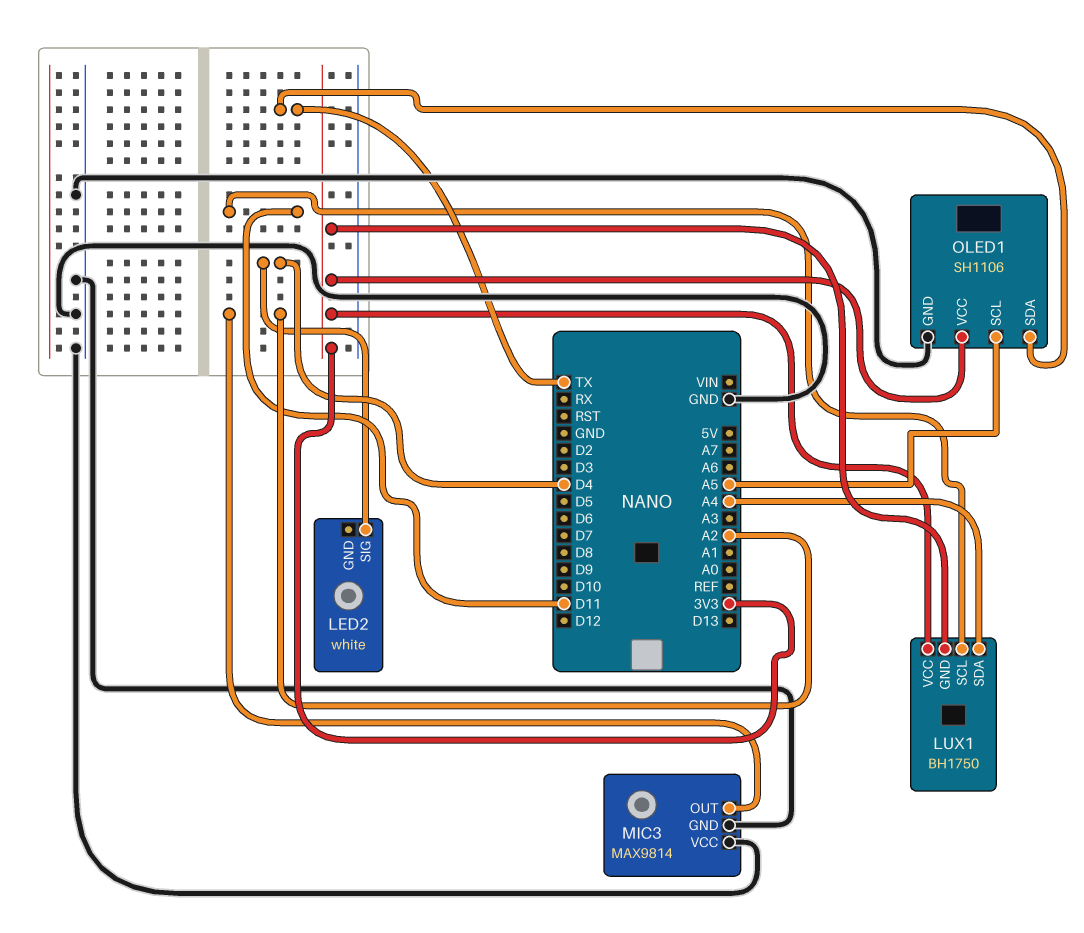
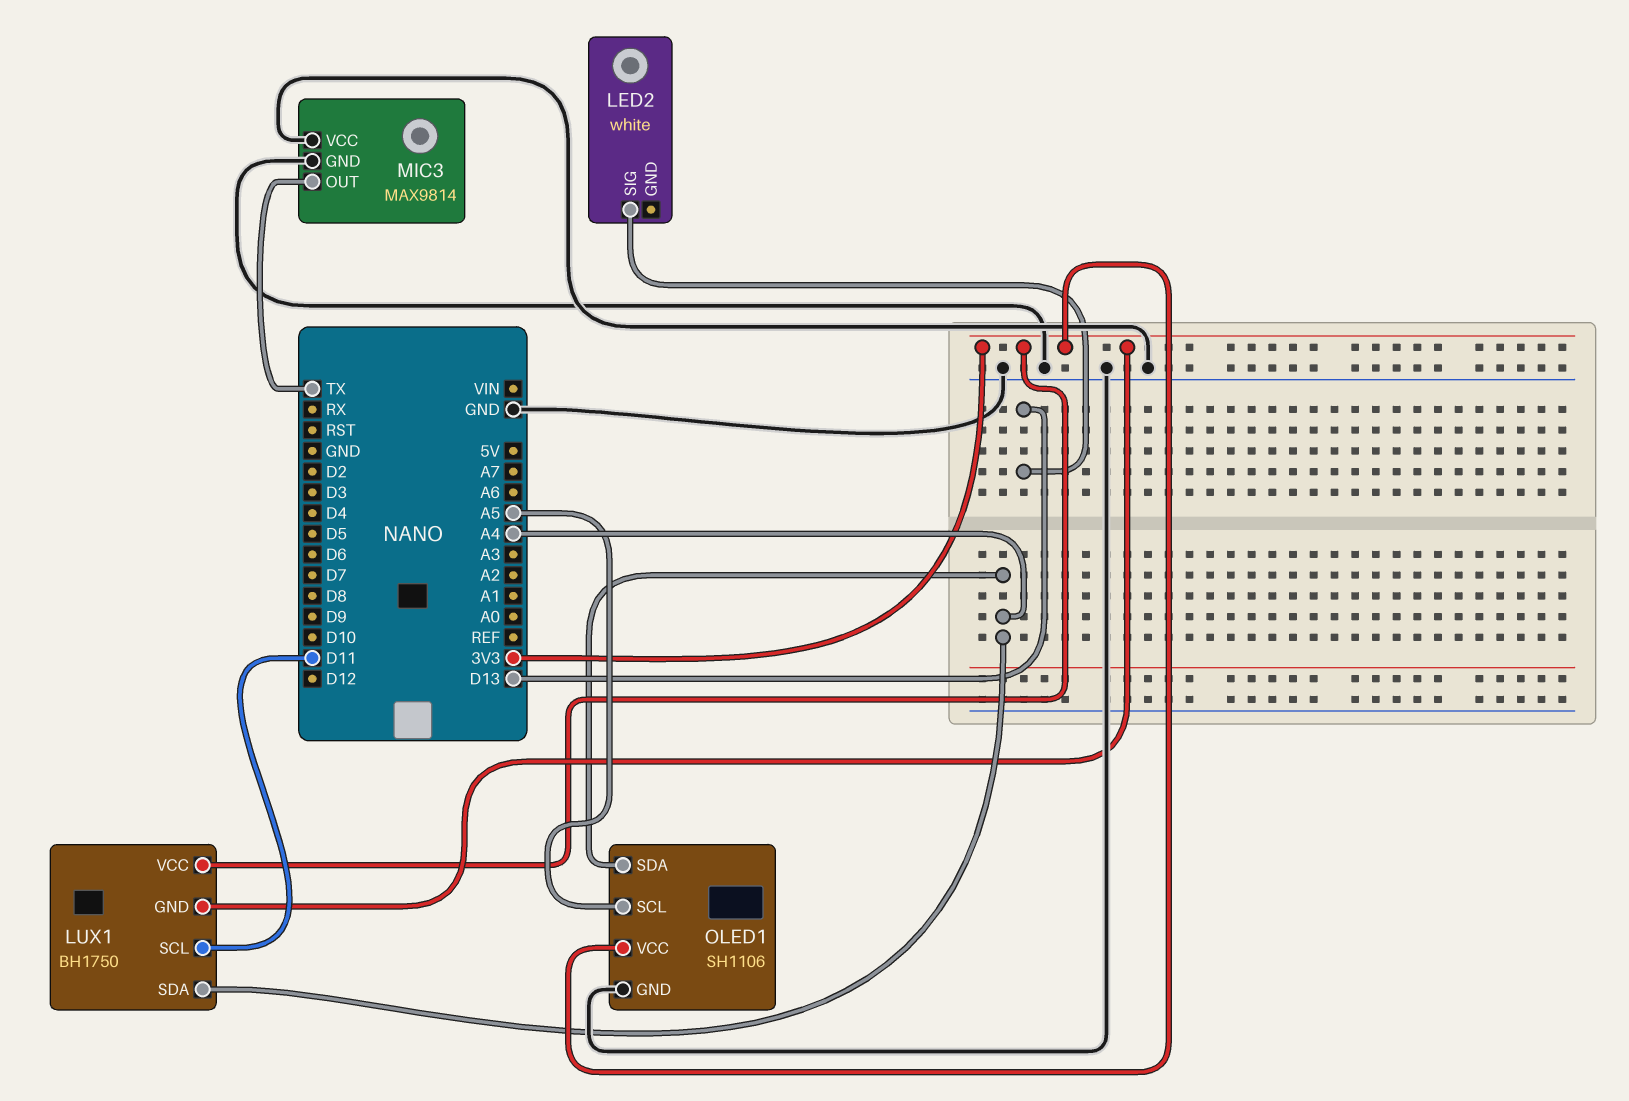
LED2 pin SIG: D4 -> D13
MIC3 pin OUT: A2 -> TX
OLED1 pin SDA: TX -> A4

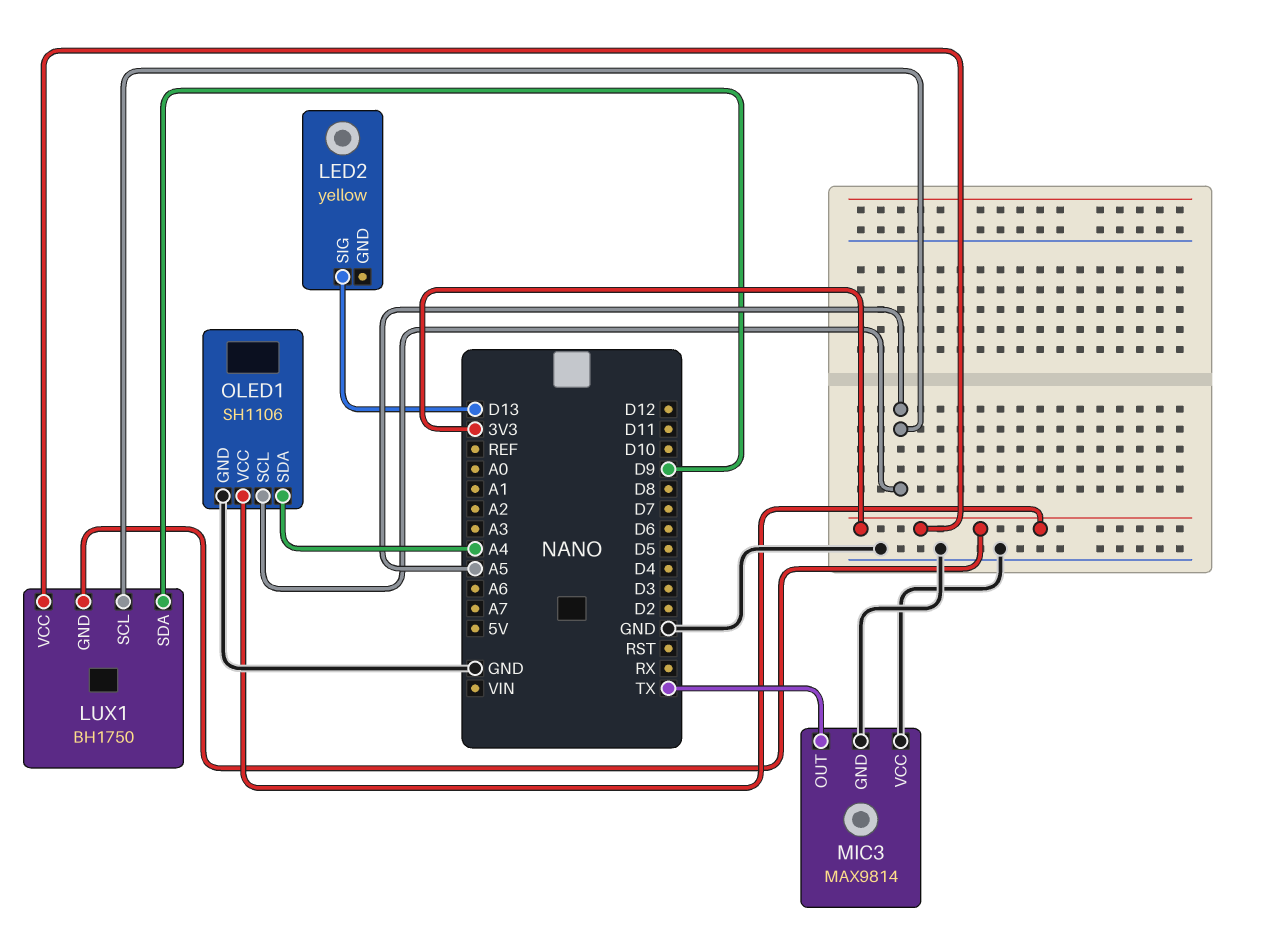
LED2: white -> yellow
LUX1 pin SCL: D11 -> A5
LUX1 pin SDA: A4 -> D9

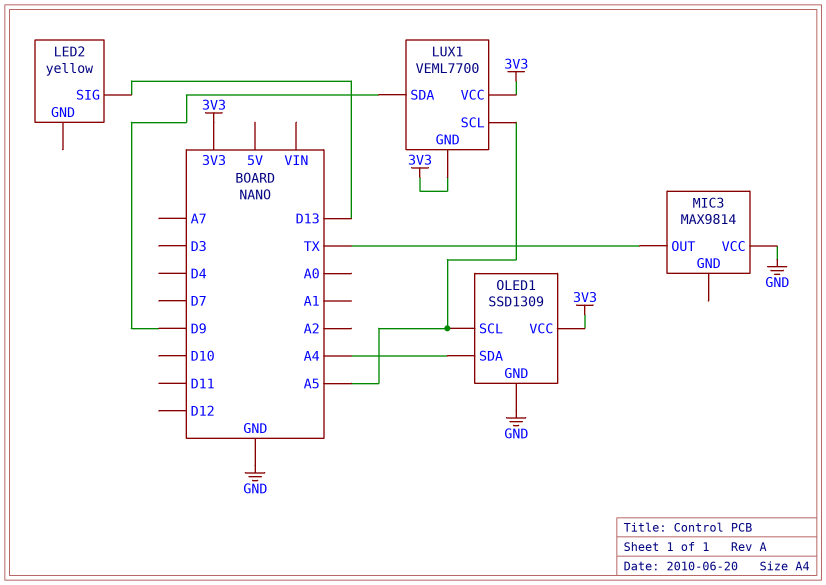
LUX1: BH1750 -> VEML7700
MIC3 pin GND: GND -> none
OLED1: SH1106 -> SSD1309

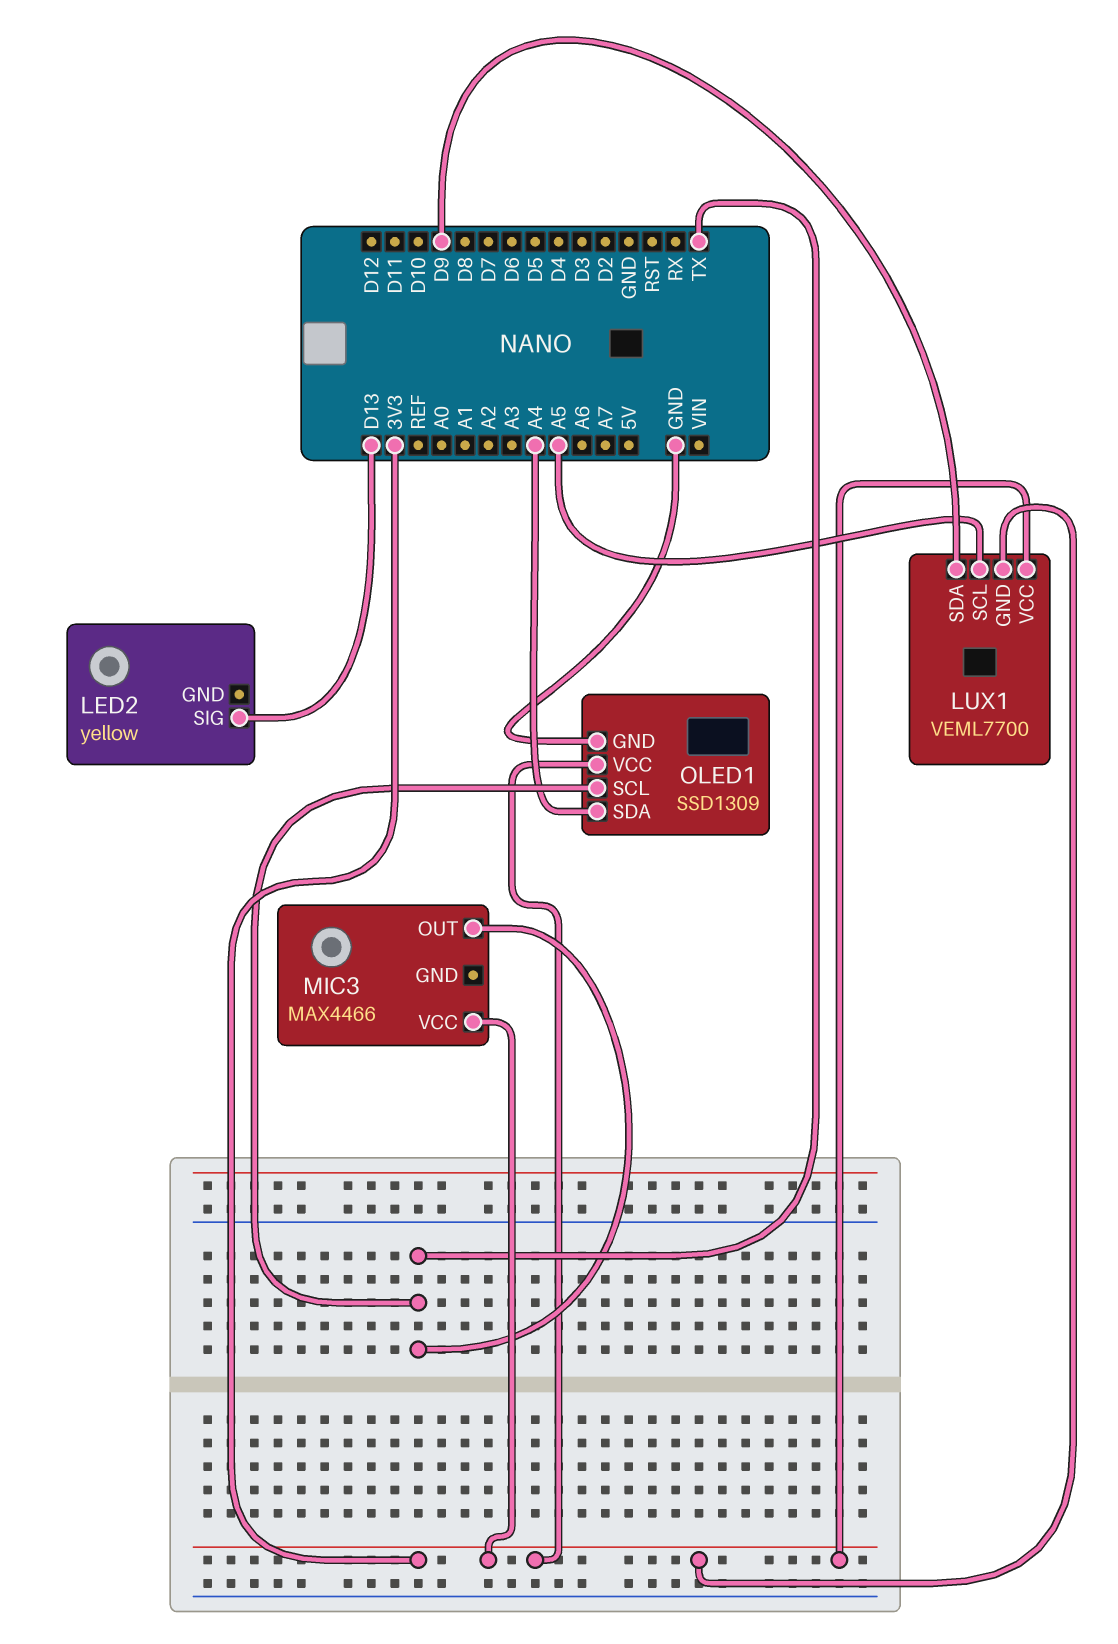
MIC3: MAX9814 -> MAX4466
MIC3 pin VCC: GND -> 3V3
OLED1 pin SCL: A5 -> TX

